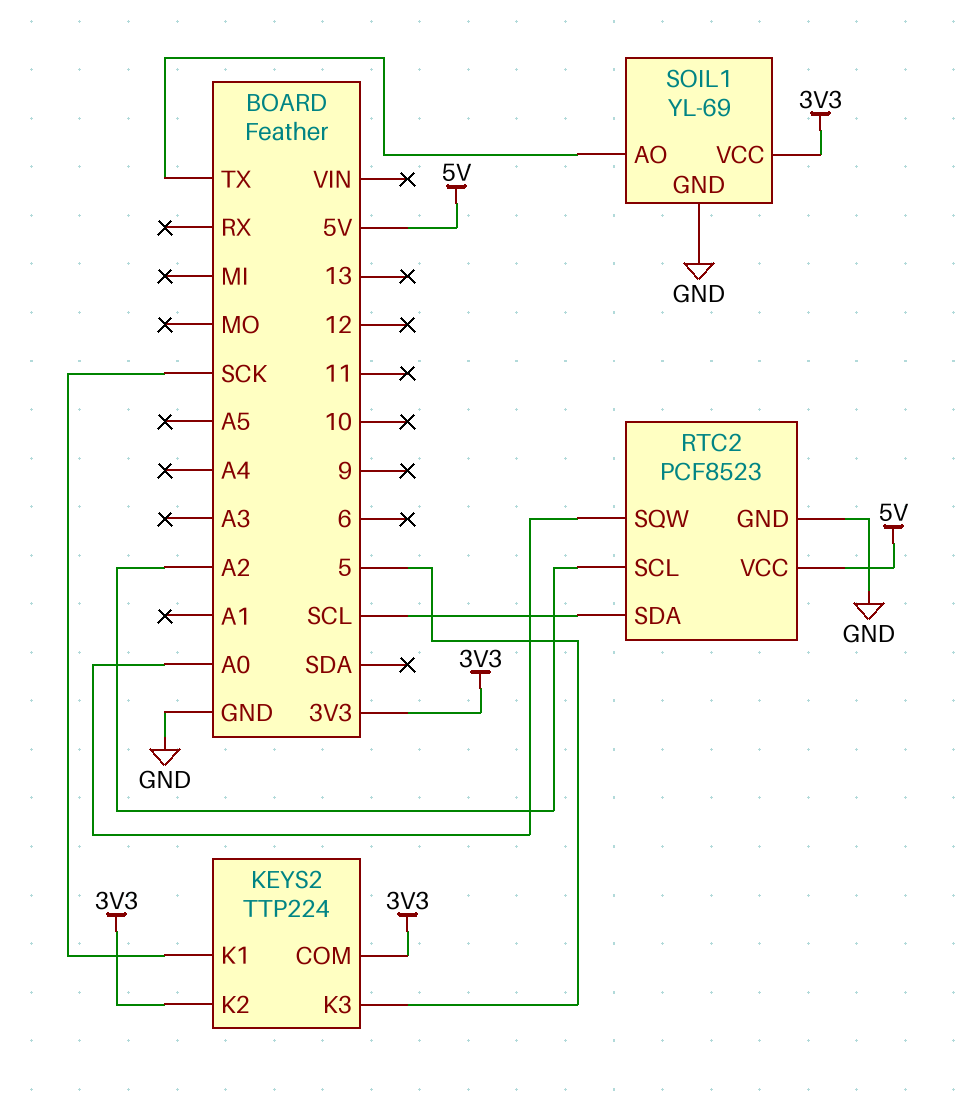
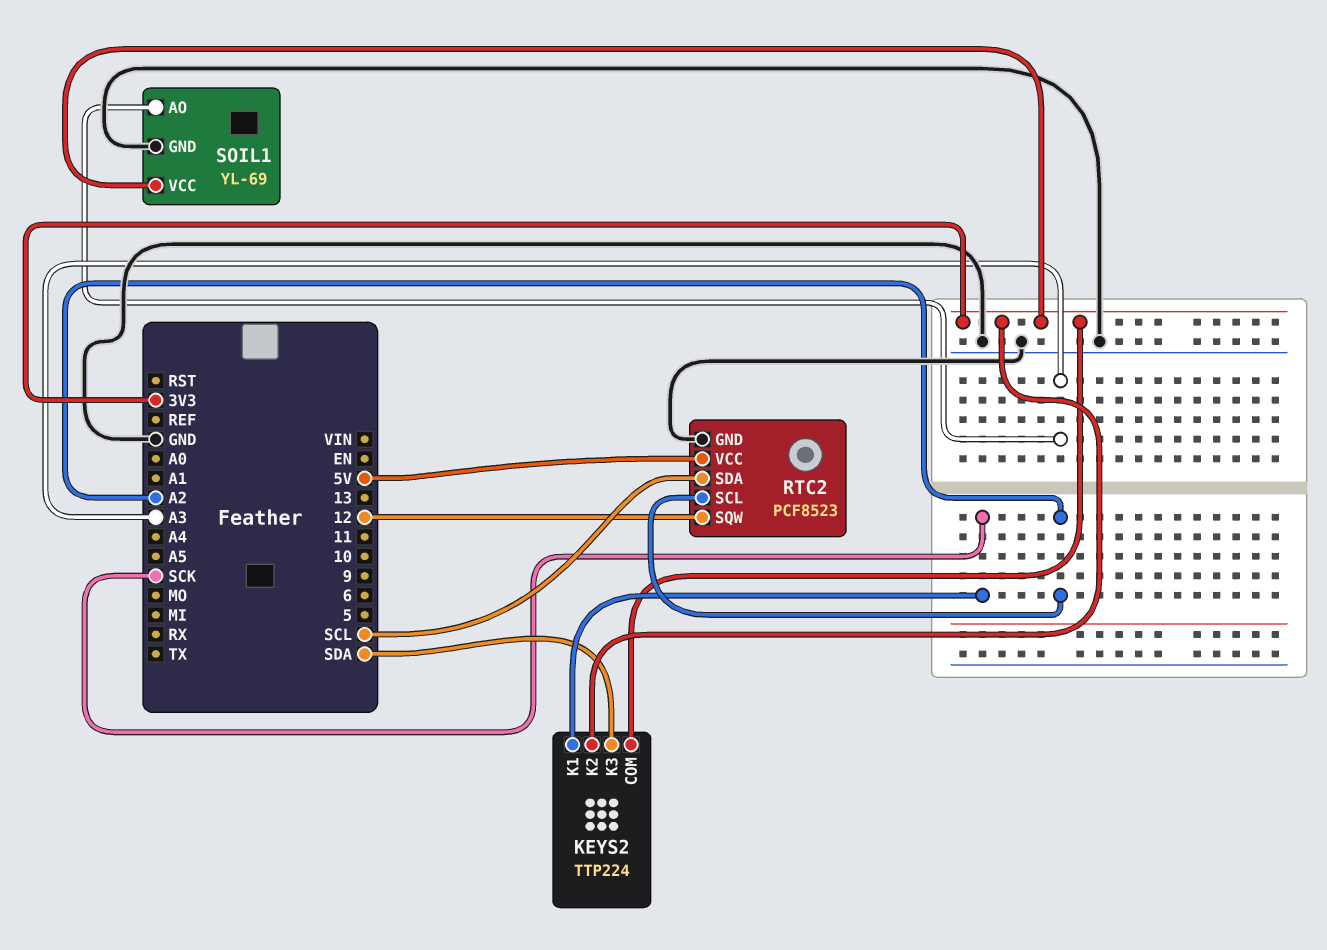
KEYS2 pin K3: 5 -> SDA
RTC2 pin SQW: A0 -> 12
SOIL1 pin AO: TX -> A3

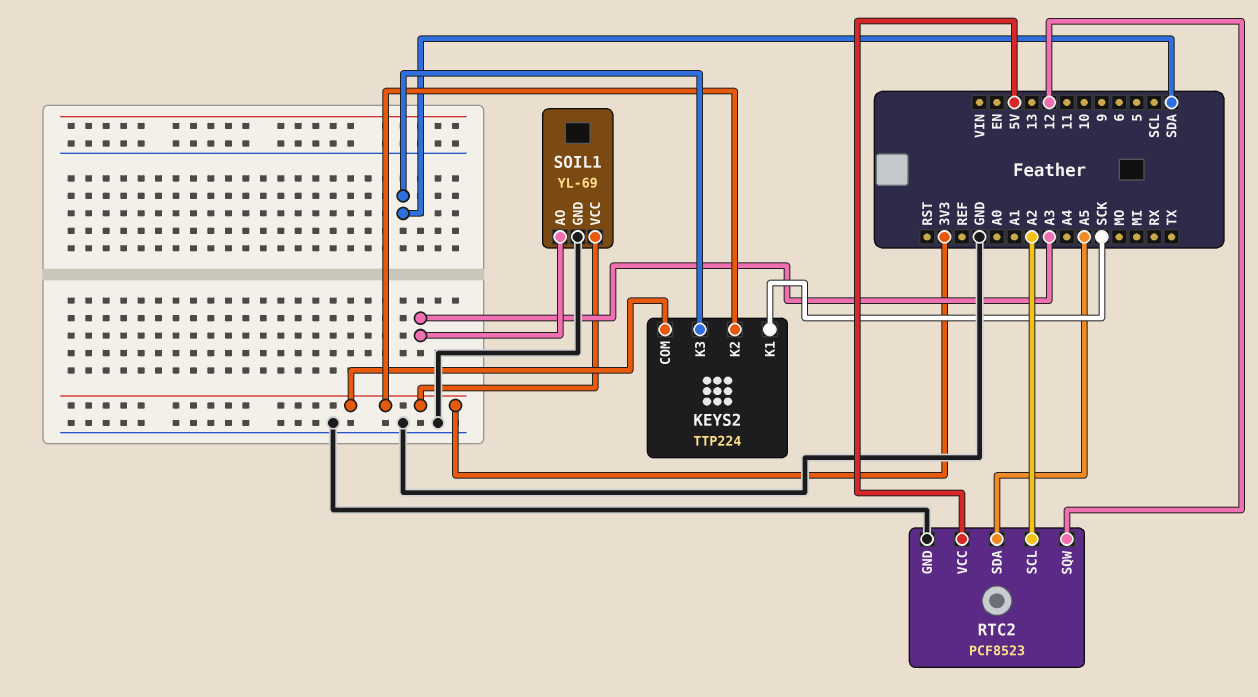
RTC2 pin SDA: SCL -> A5

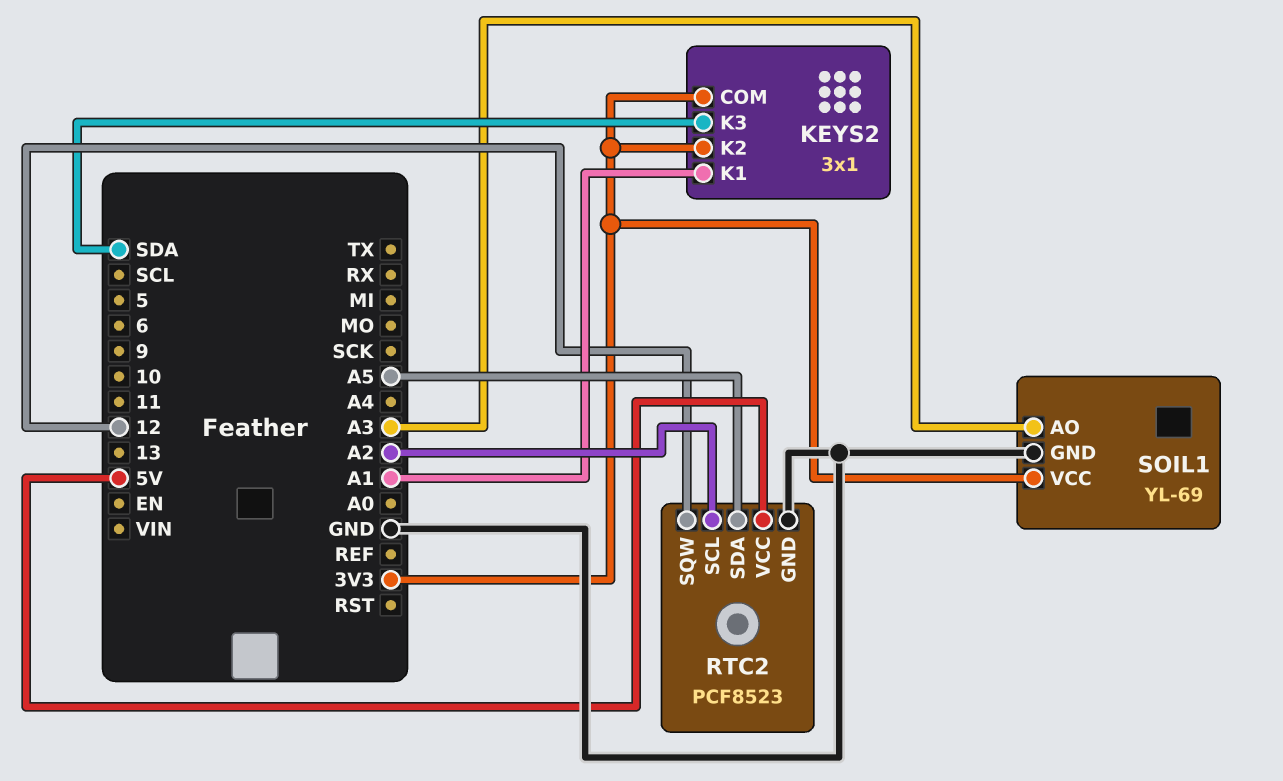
KEYS2: TTP224 -> 3x1
KEYS2 pin K1: SCK -> A1

